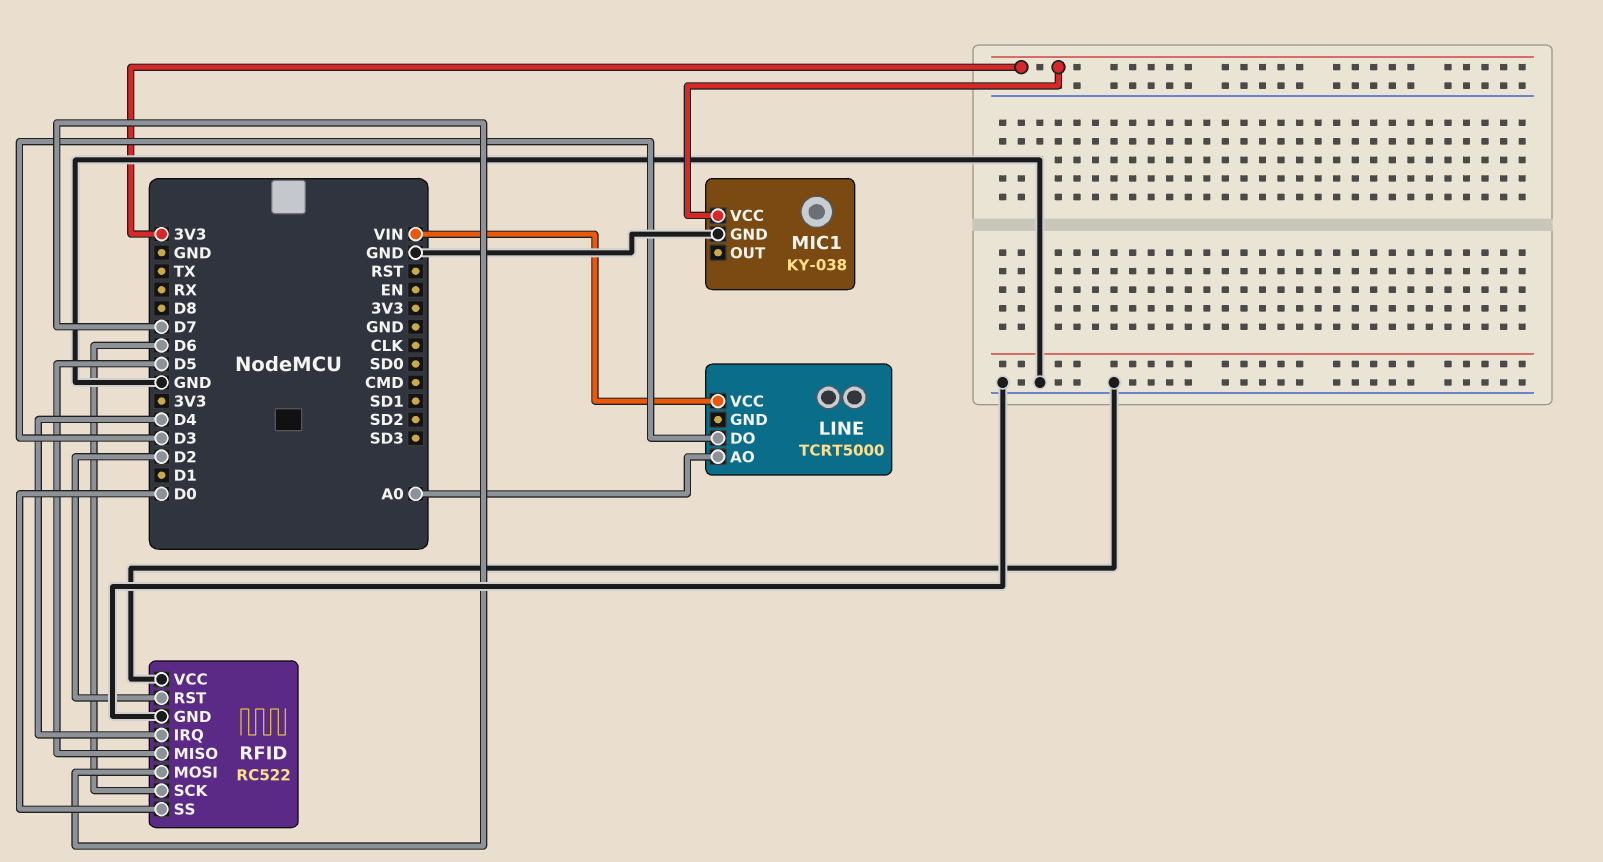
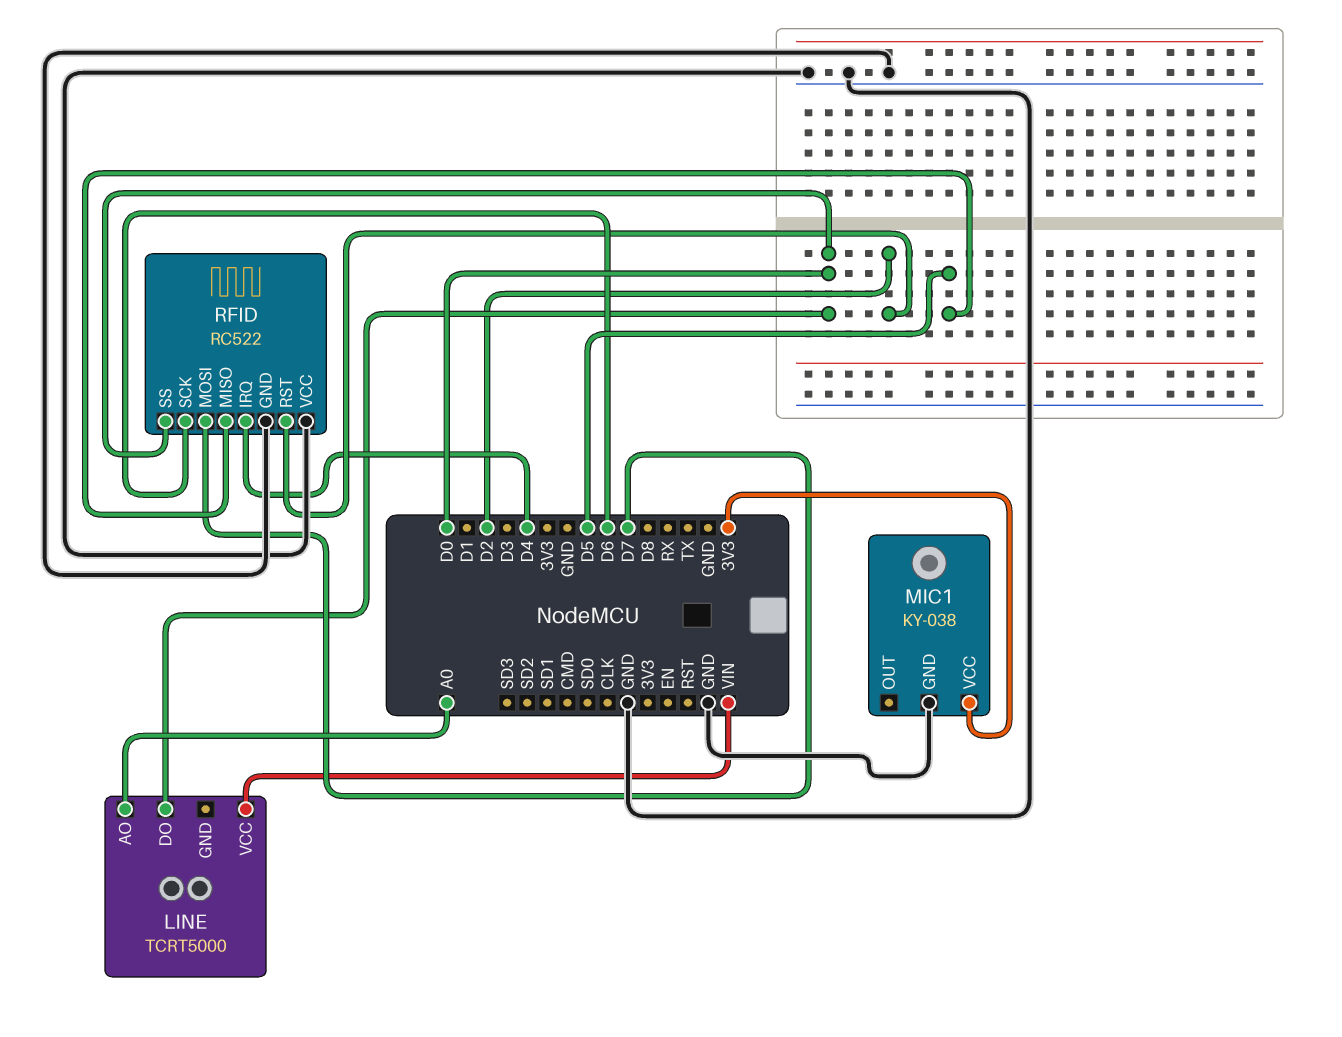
LINE pin DO: D3 -> D0

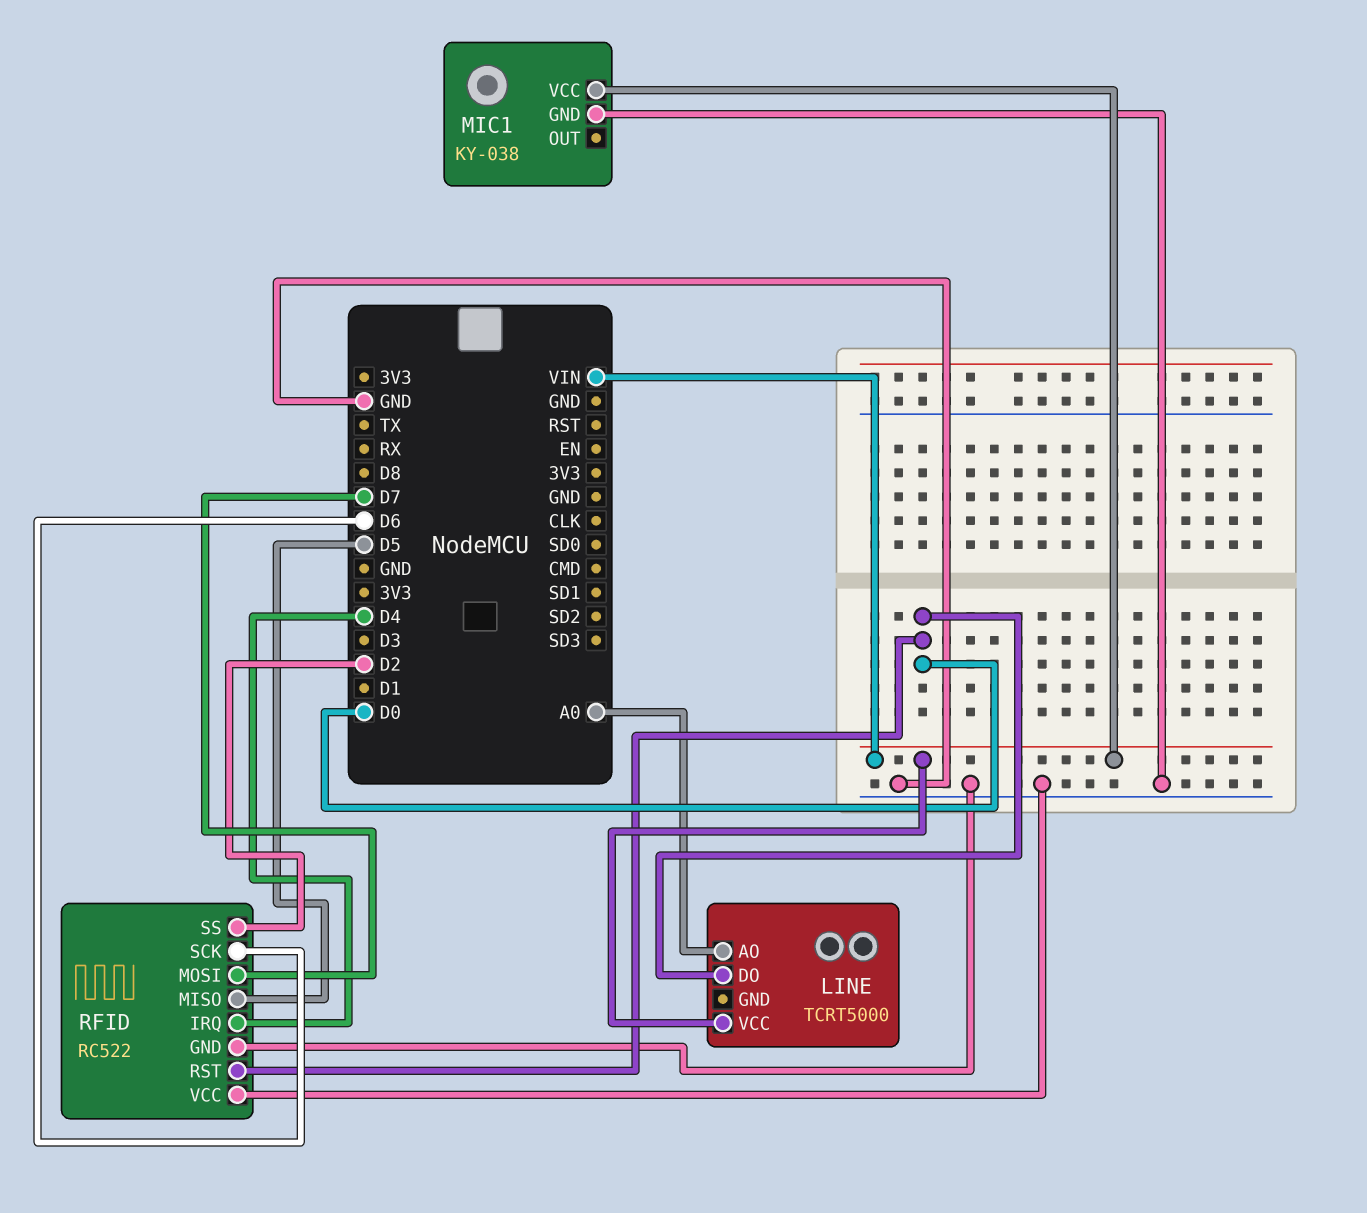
MIC1 pin VCC: 3V3 -> VIN
RFID pin RST: D2 -> D0
RFID pin SS: D0 -> D2

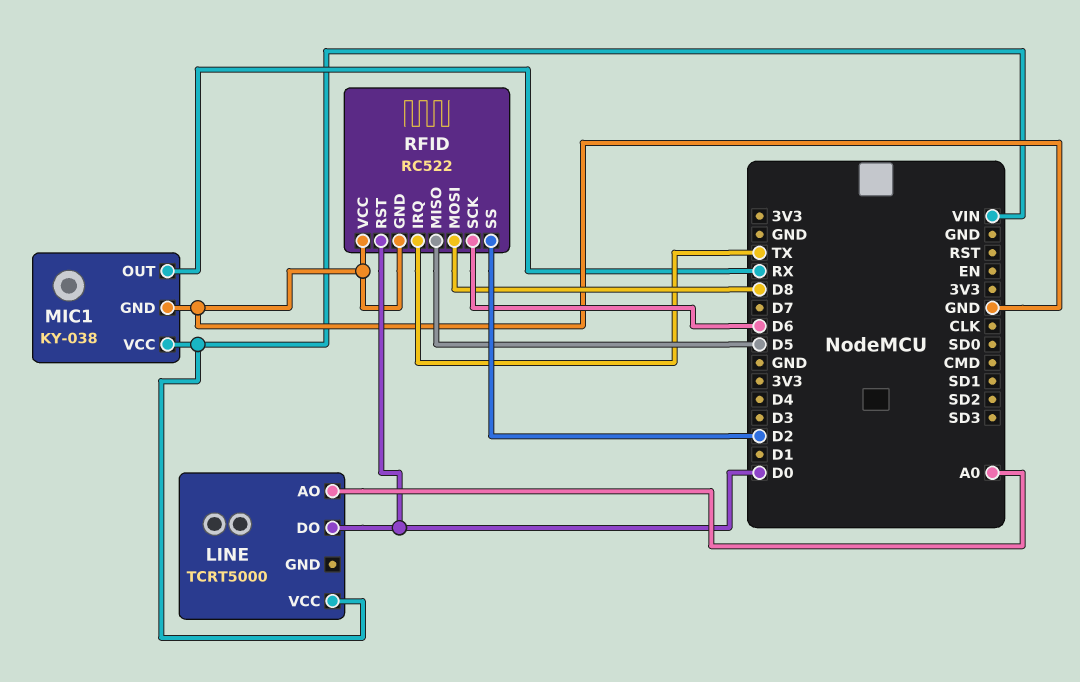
MIC1 pin OUT: none -> RX
RFID pin IRQ: D4 -> TX
RFID pin MOSI: D7 -> D8

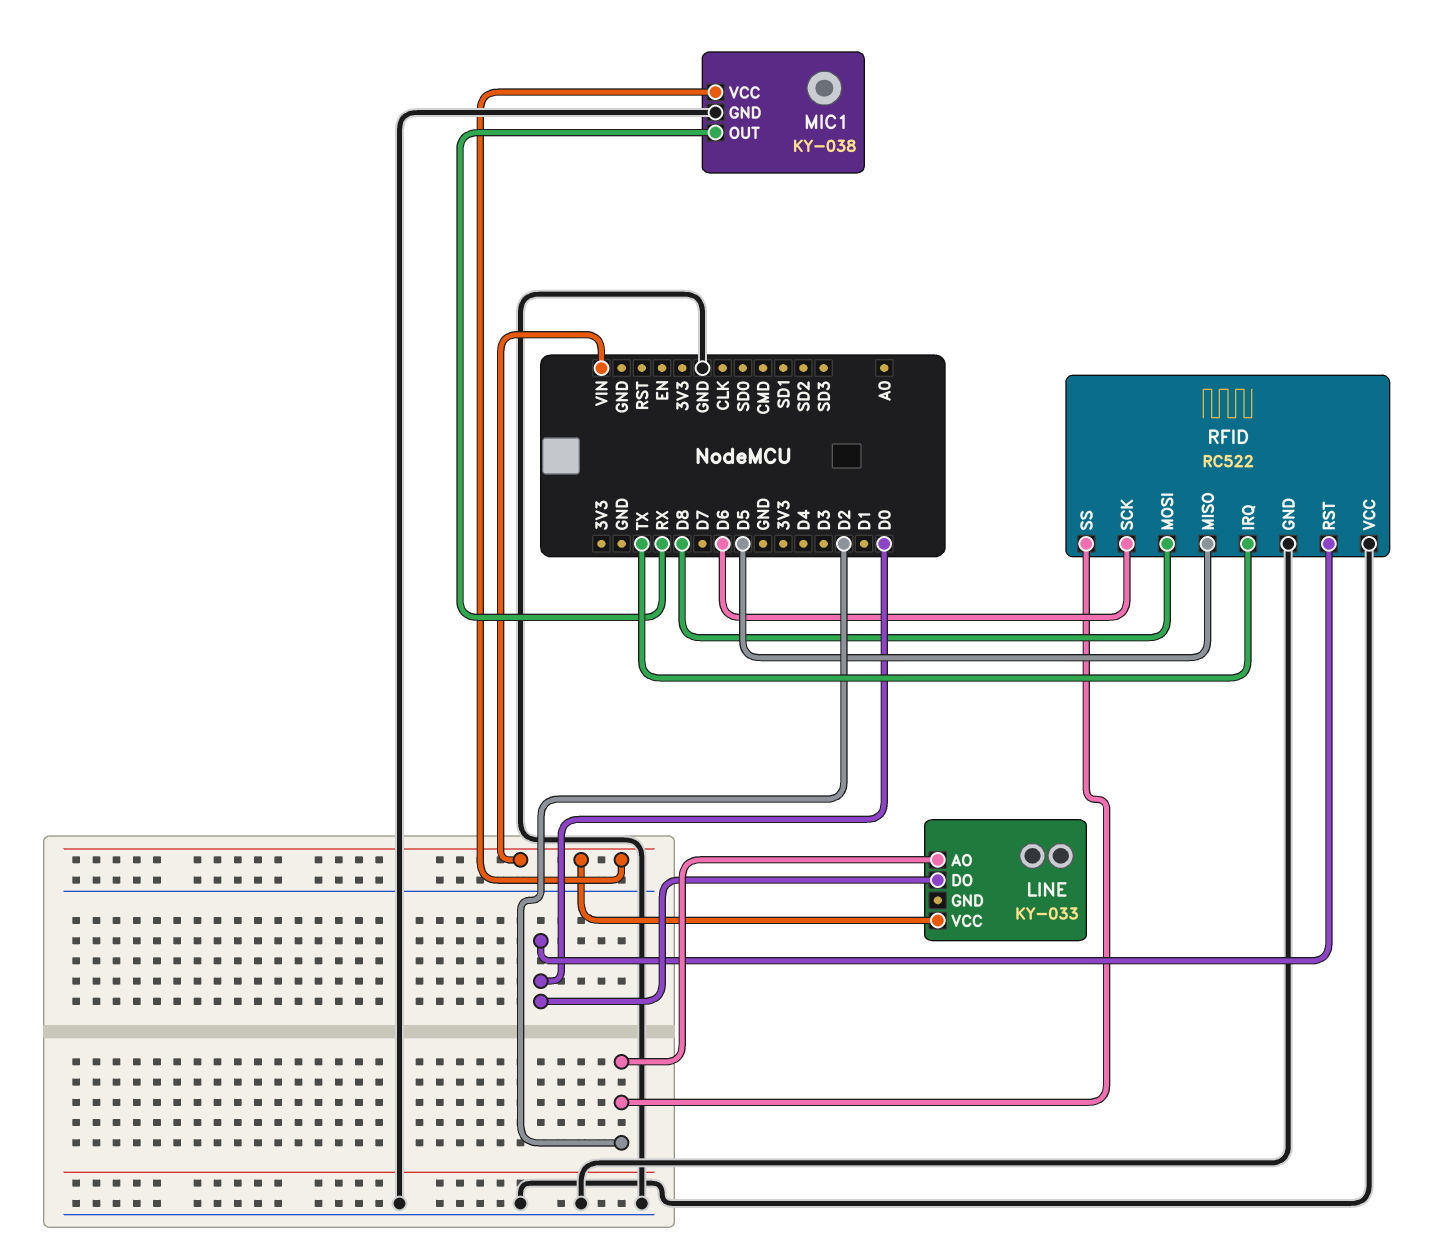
LINE: TCRT5000 -> KY-033
LINE pin AO: A0 -> D2

